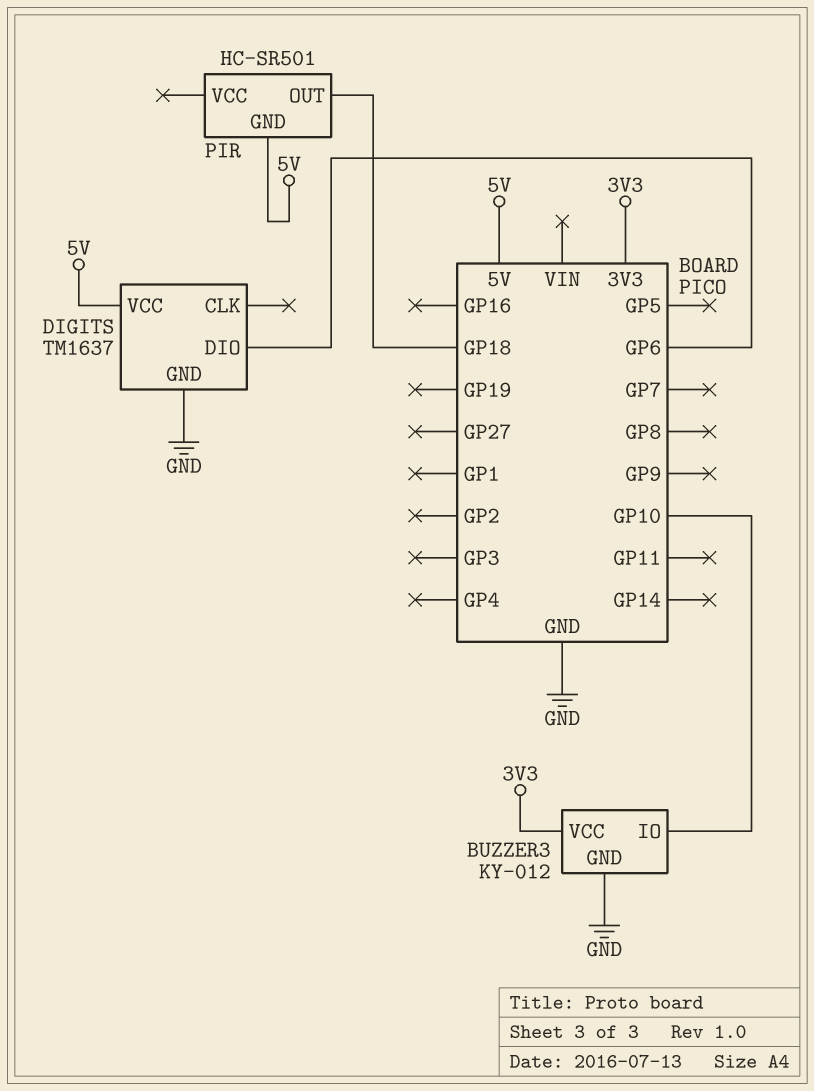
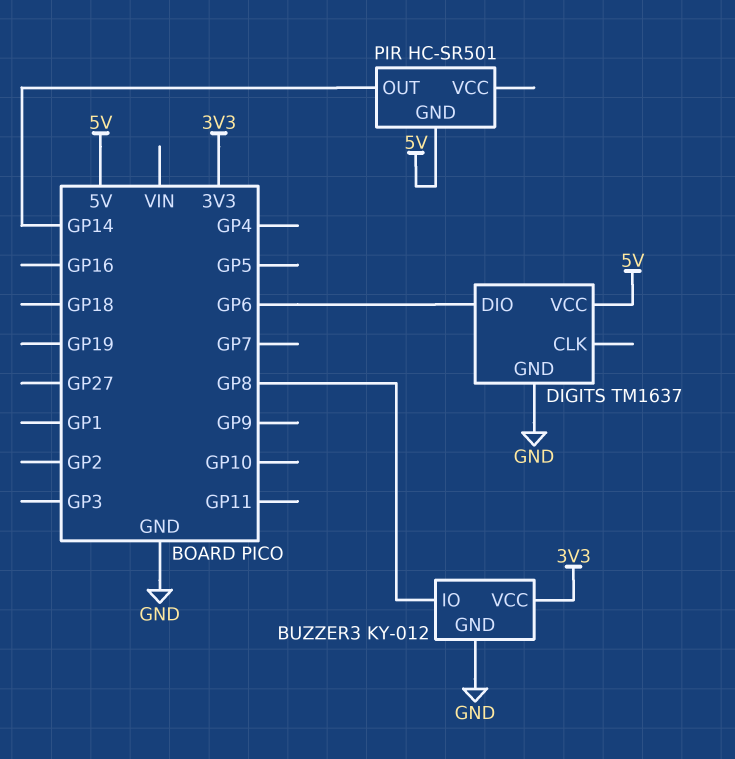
BUZZER3 pin IO: GP10 -> GP8
PIR pin OUT: GP18 -> GP14

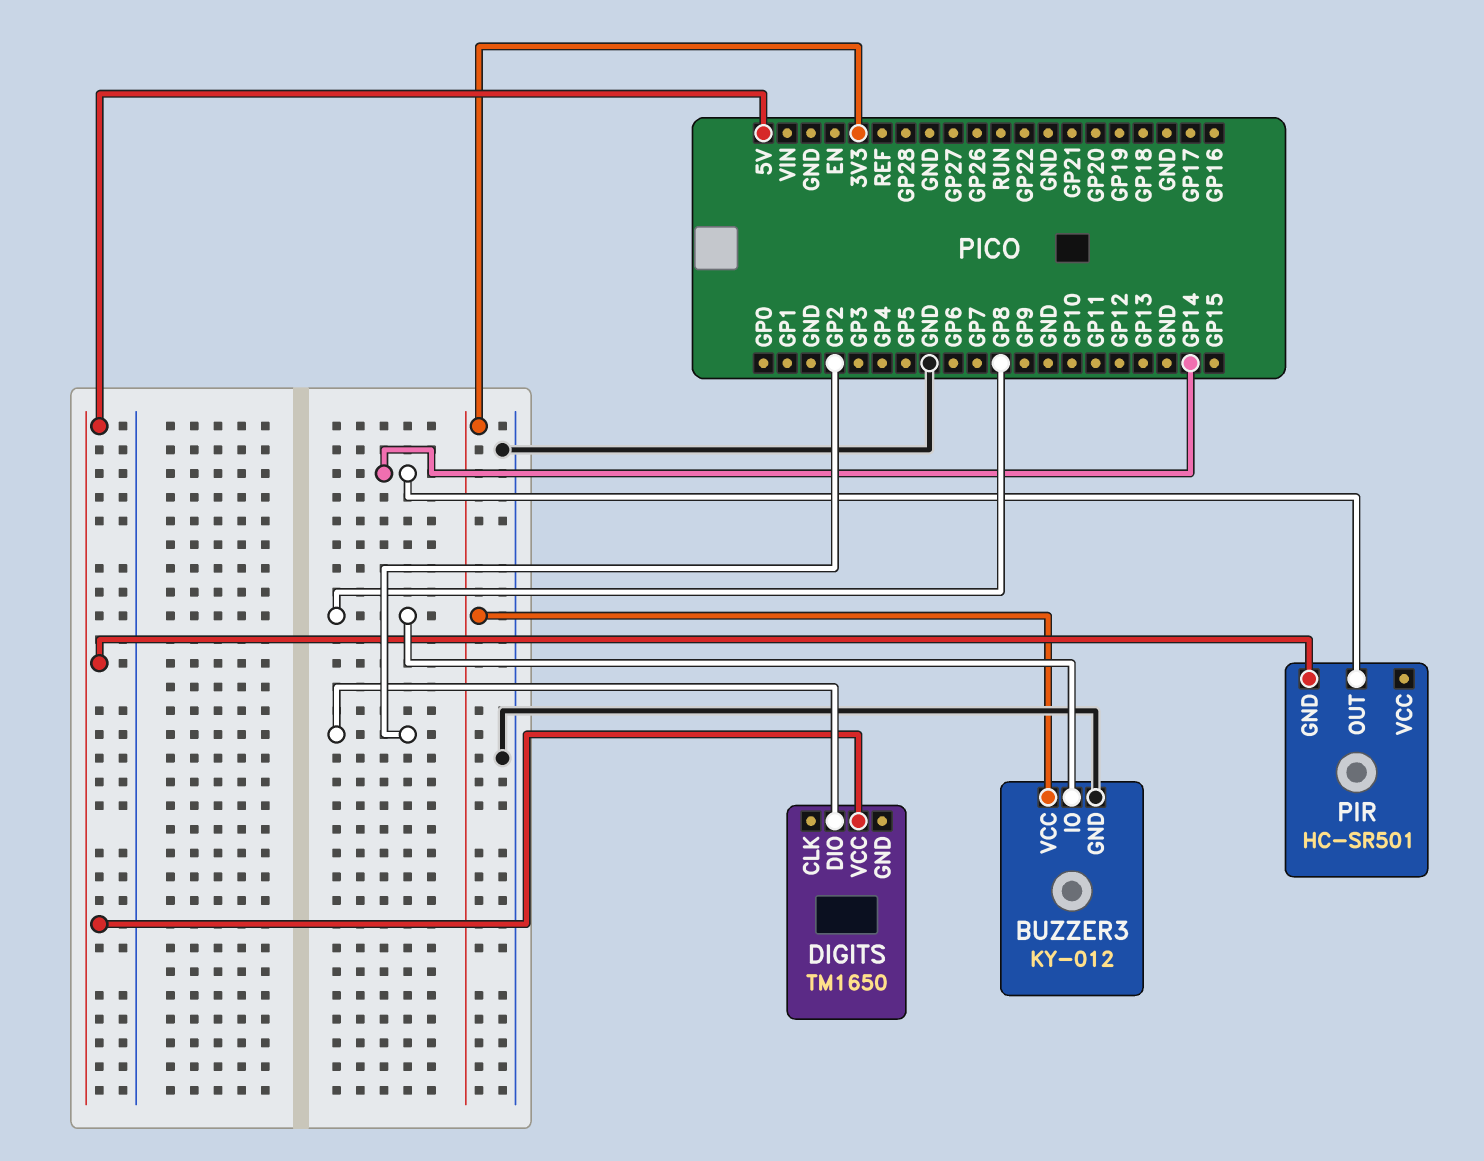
DIGITS: TM1637 -> TM1650
DIGITS pin DIO: GP6 -> GP2
DIGITS pin GND: GND -> none

